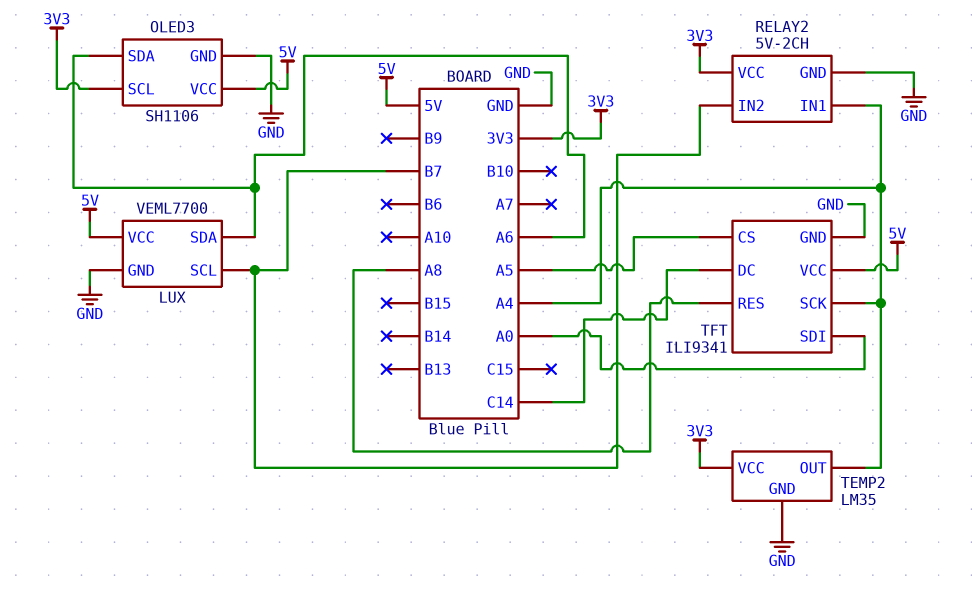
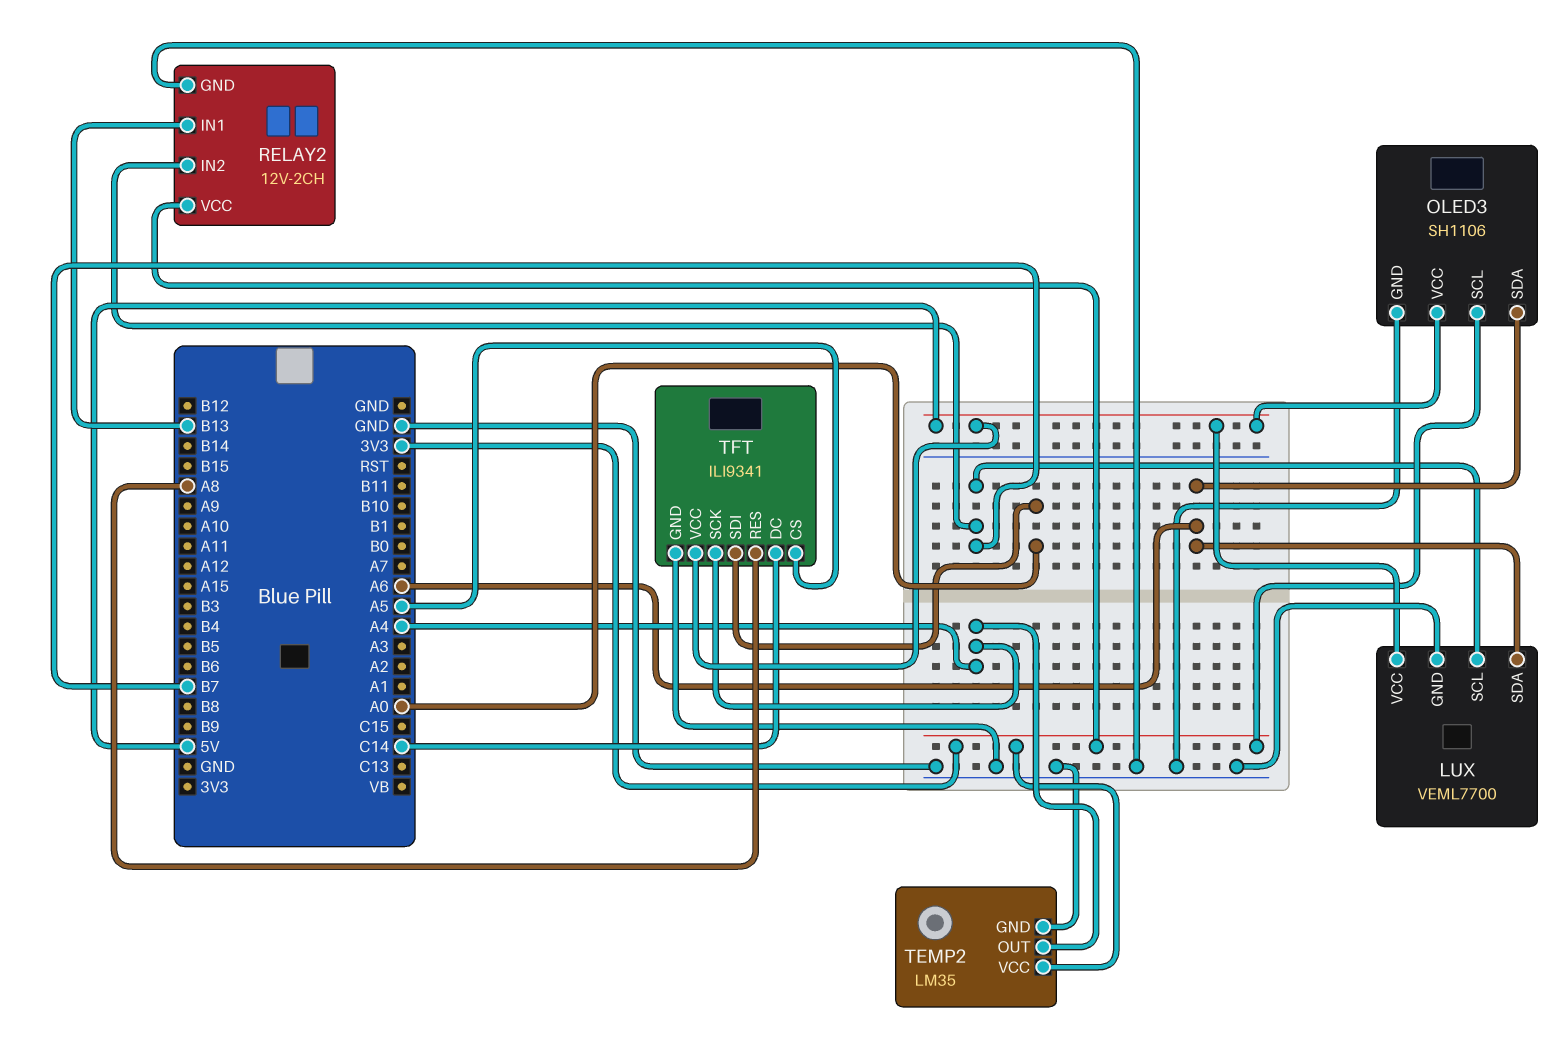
RELAY2: 5V-2CH -> 12V-2CH
RELAY2 pin IN1: A4 -> B13

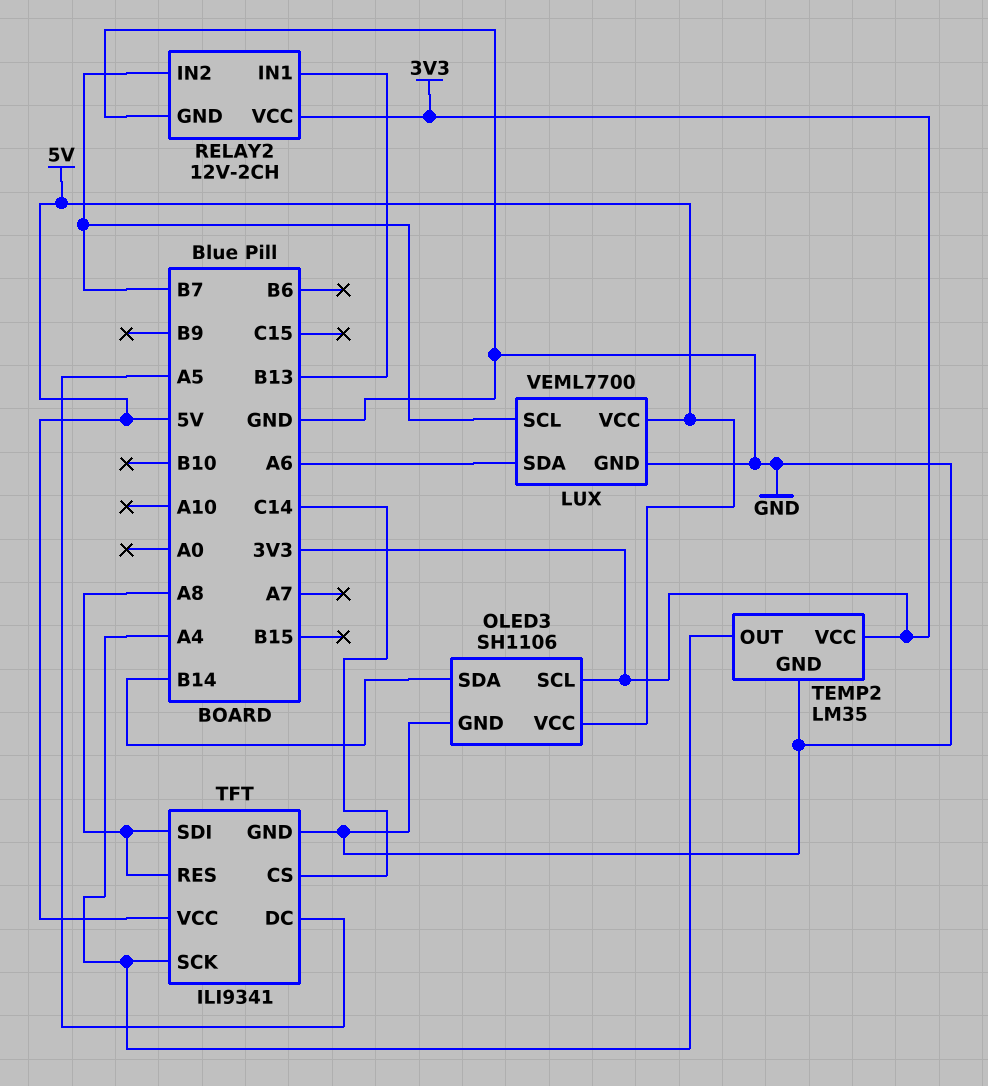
OLED3 pin SDA: A6 -> B14
TFT pin CS: A5 -> C14
TFT pin DC: C14 -> A5
TFT pin SDI: A0 -> A8

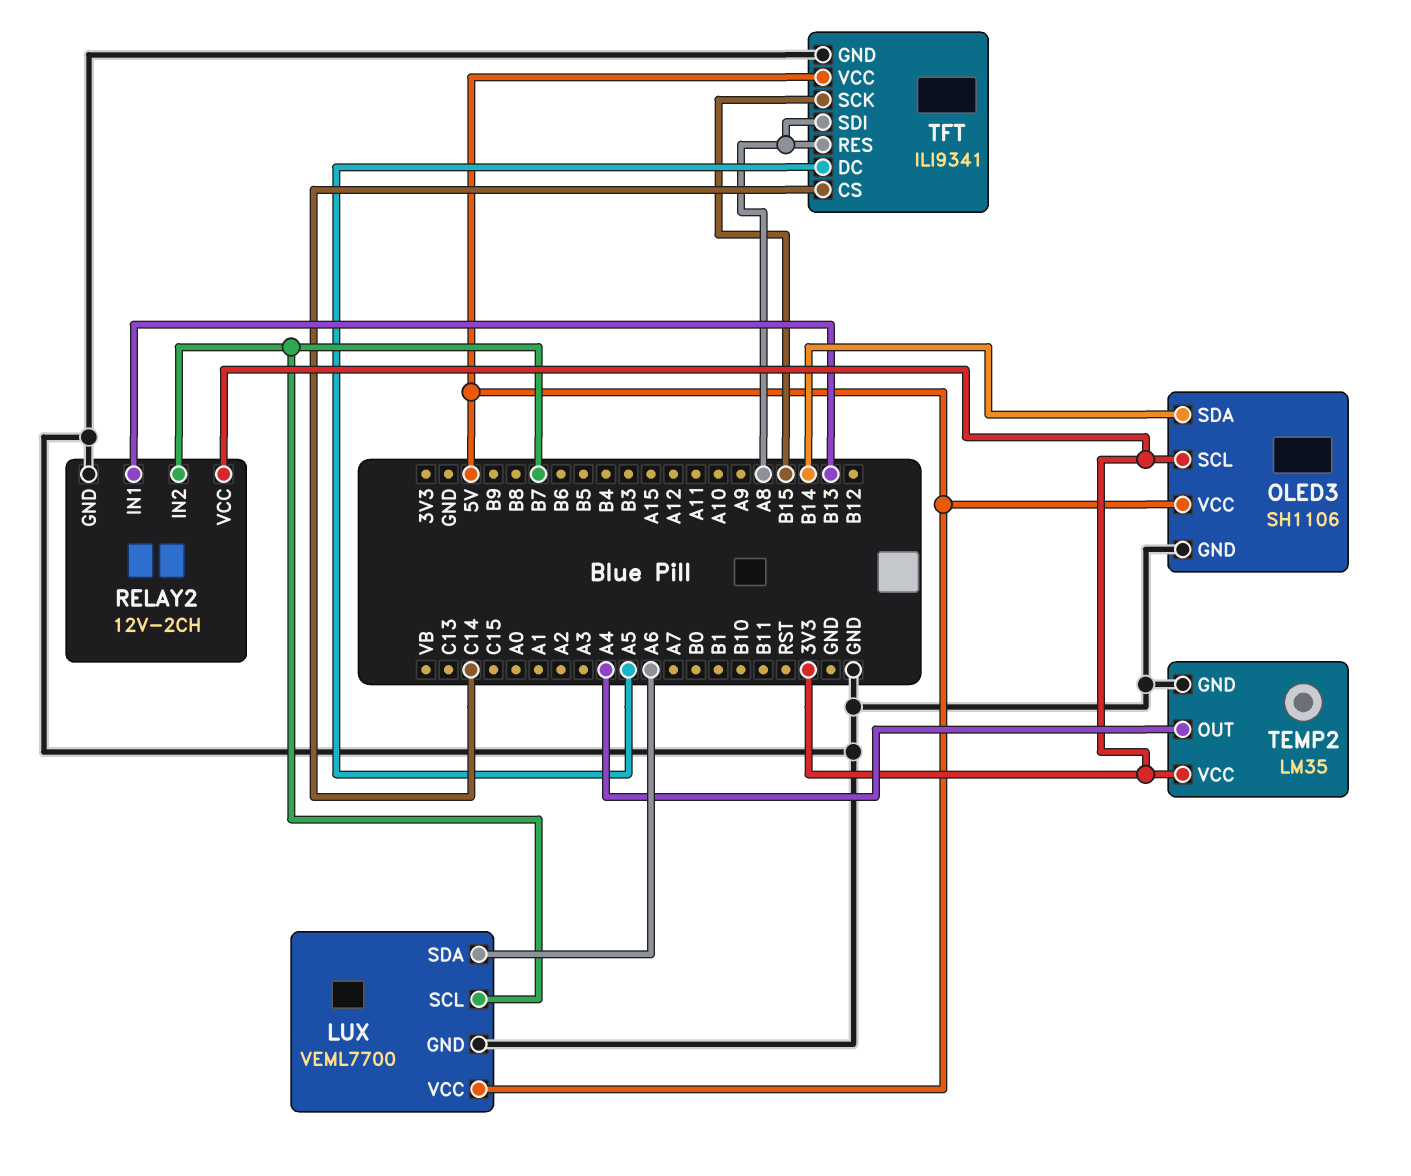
TFT pin SCK: A4 -> B15

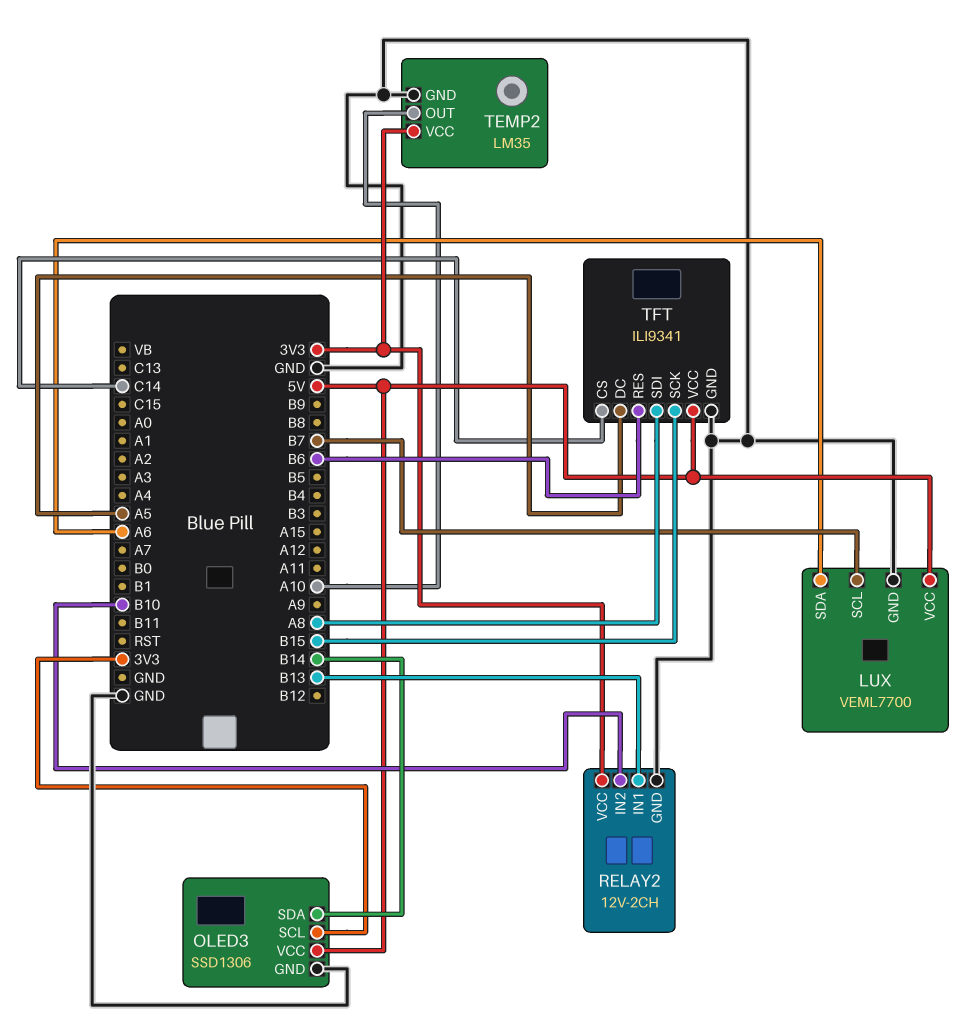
OLED3: SH1106 -> SSD1306
RELAY2 pin IN2: B7 -> B10
TEMP2 pin OUT: A4 -> A10
TFT pin RES: A8 -> B6

